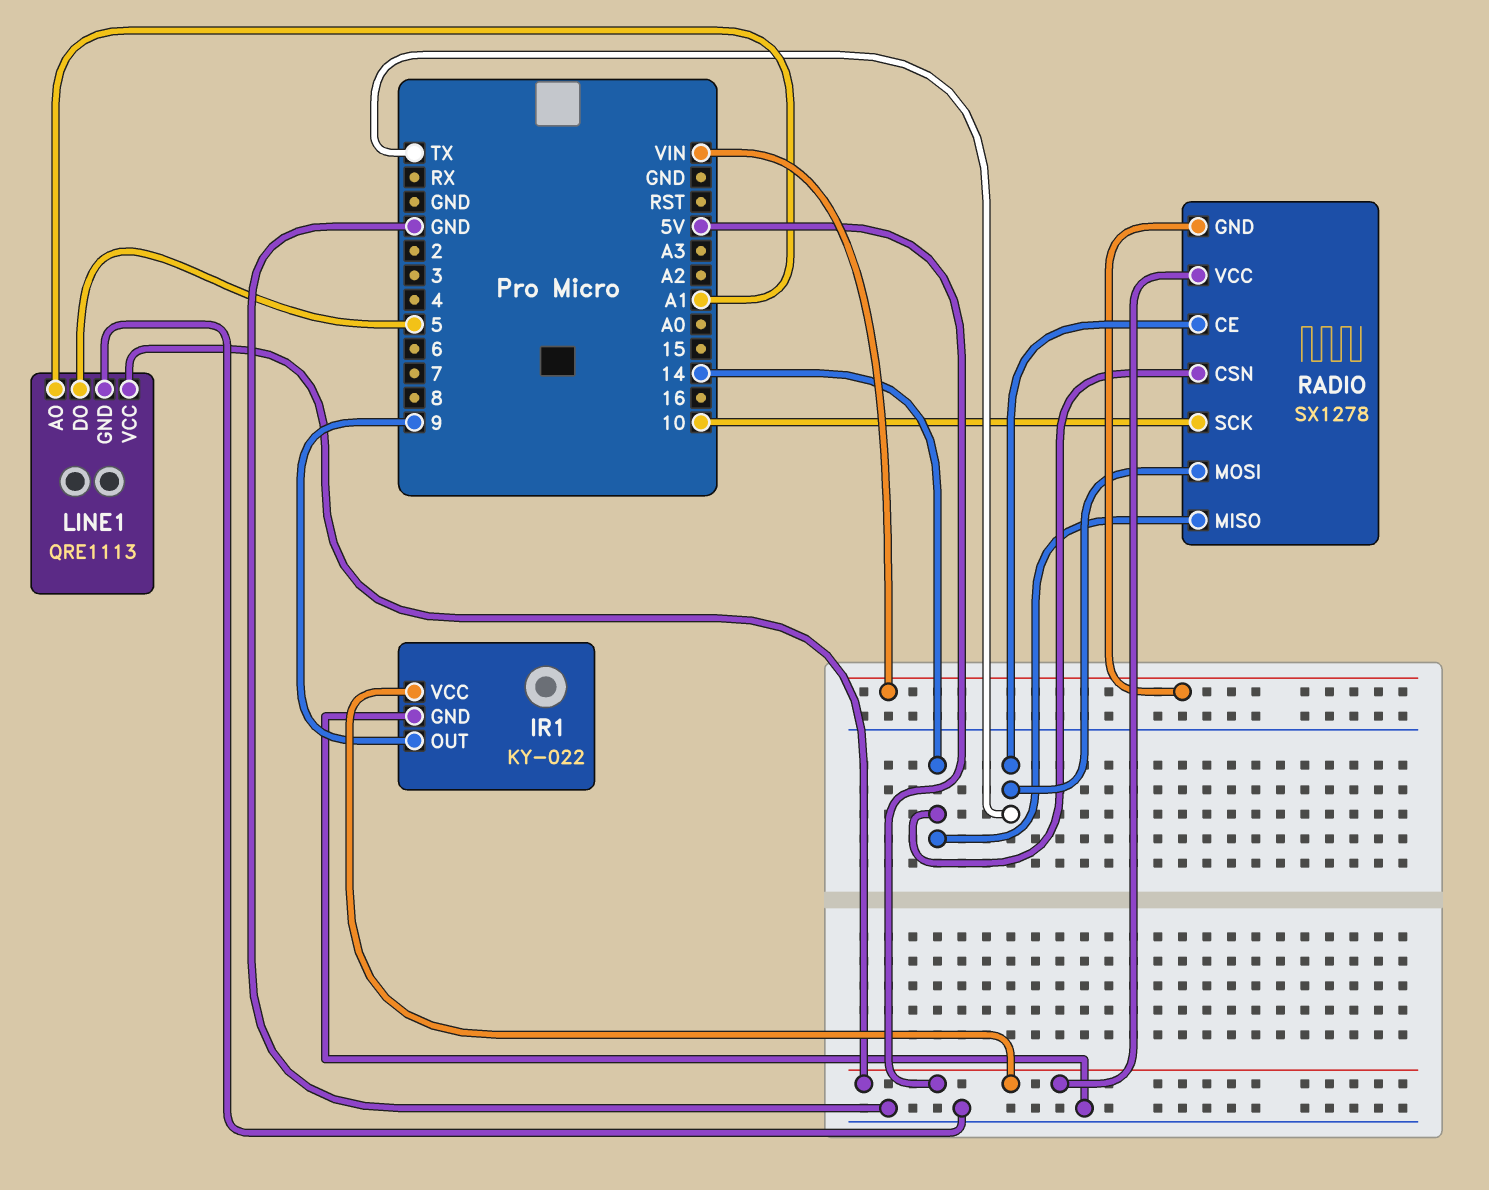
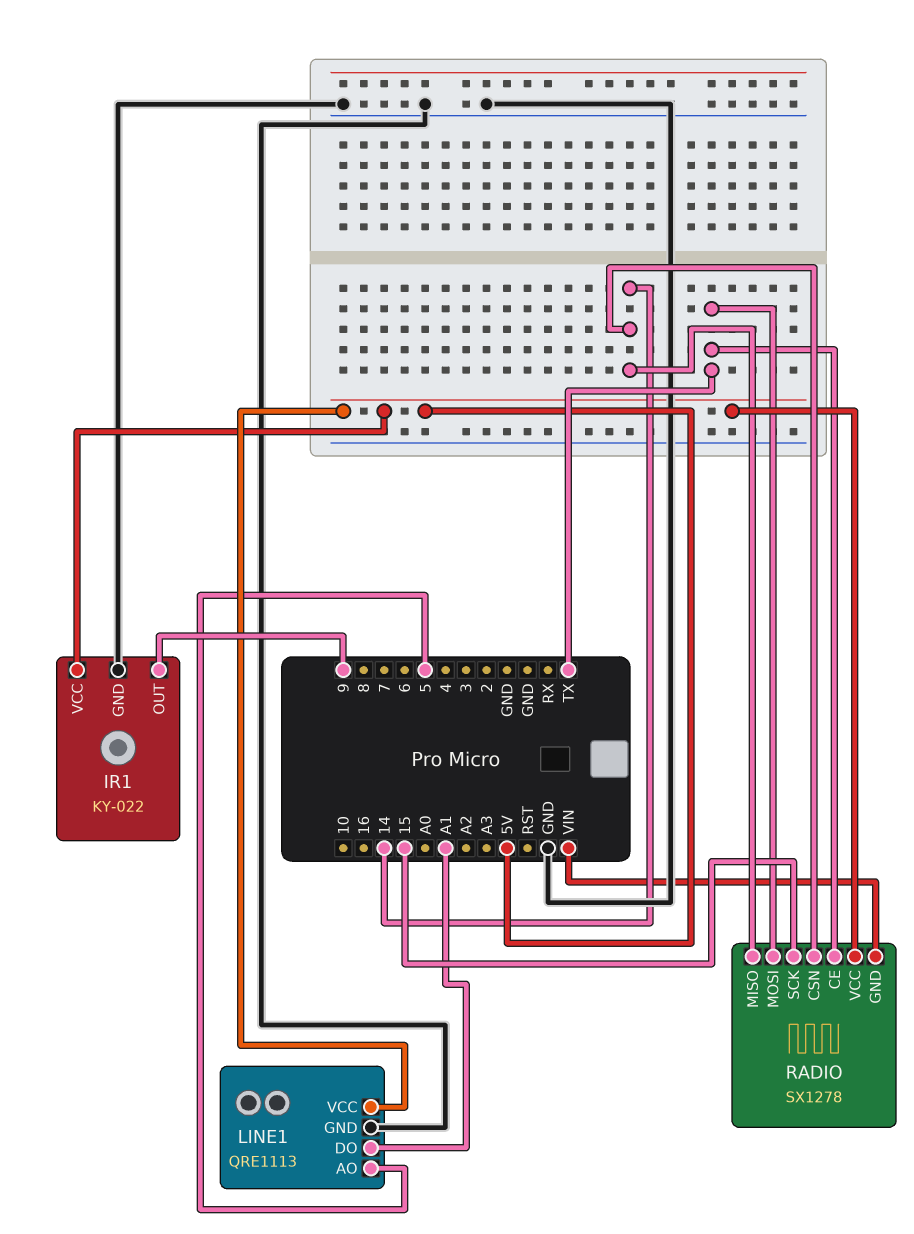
LINE1 pin AO: A1 -> 5
LINE1 pin DO: 5 -> A1
RADIO pin SCK: 10 -> 15

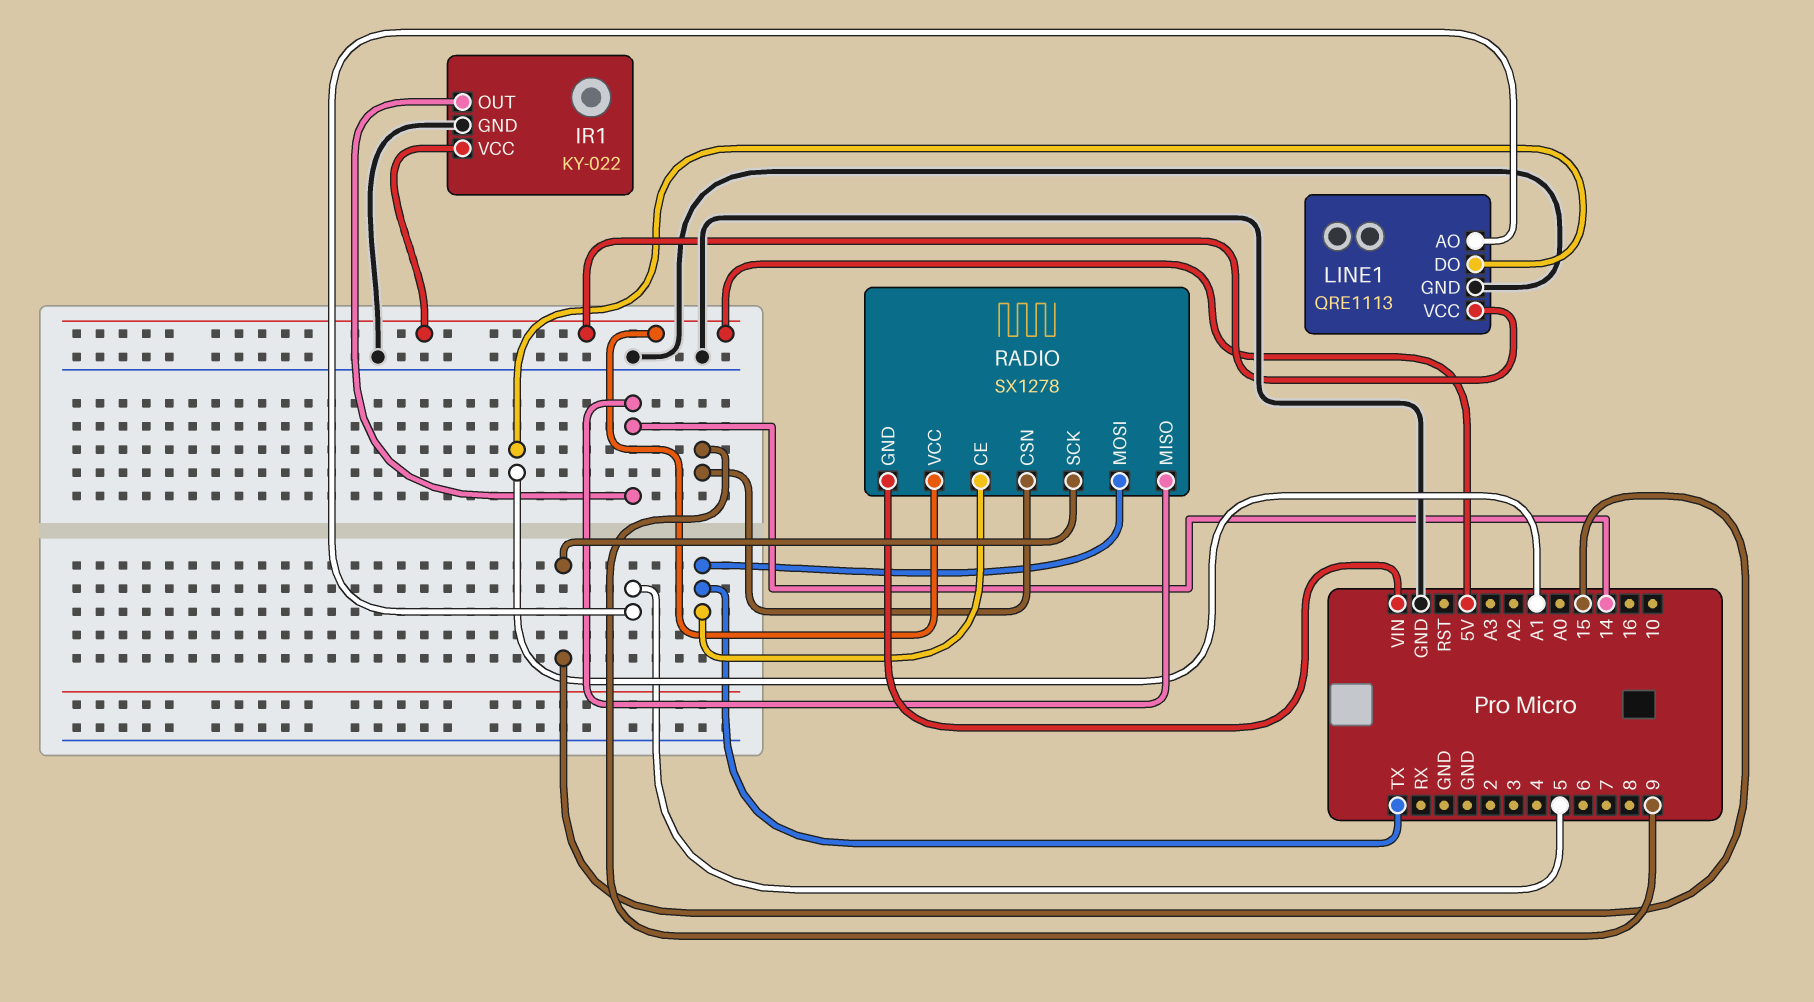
IR1 pin OUT: 9 -> 14
RADIO pin CSN: 14 -> 9

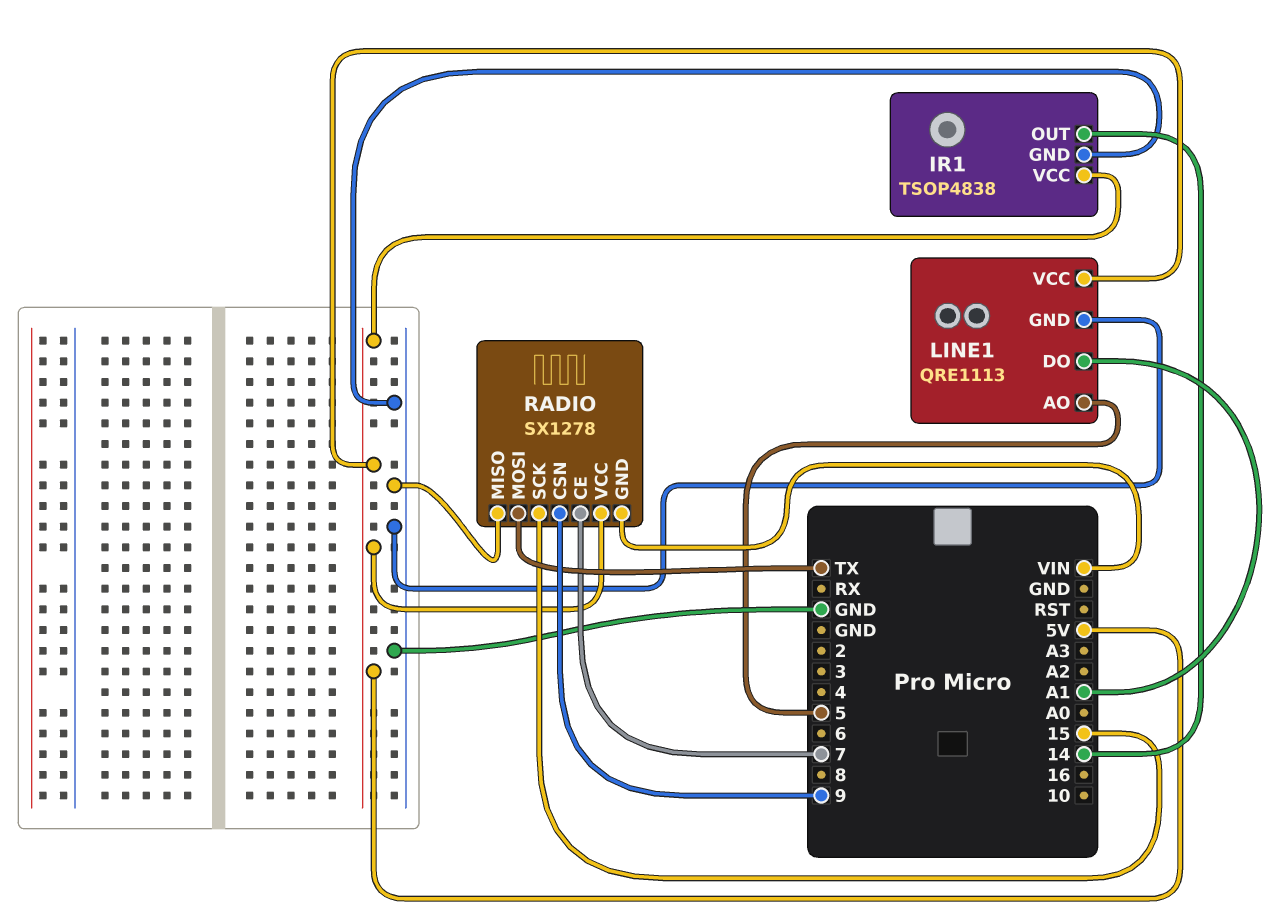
IR1: KY-022 -> TSOP4838
RADIO pin CE: TX -> 7
RADIO pin MISO: 14 -> GND

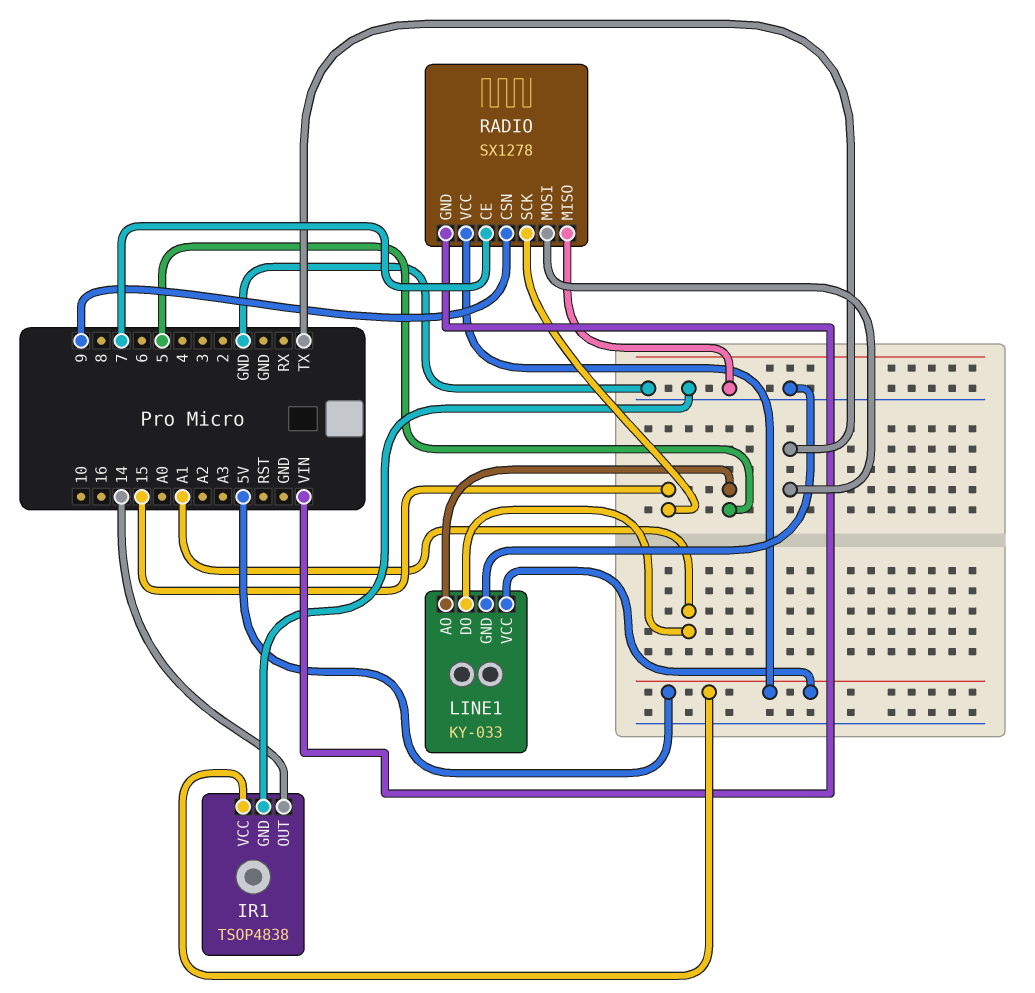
LINE1: QRE1113 -> KY-033

